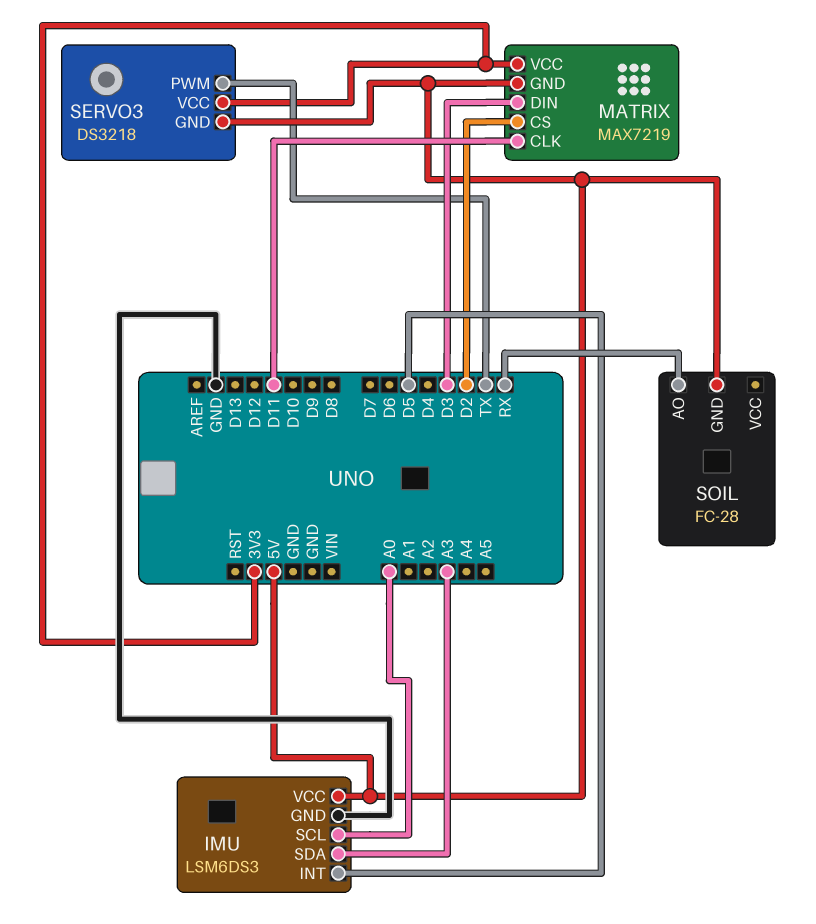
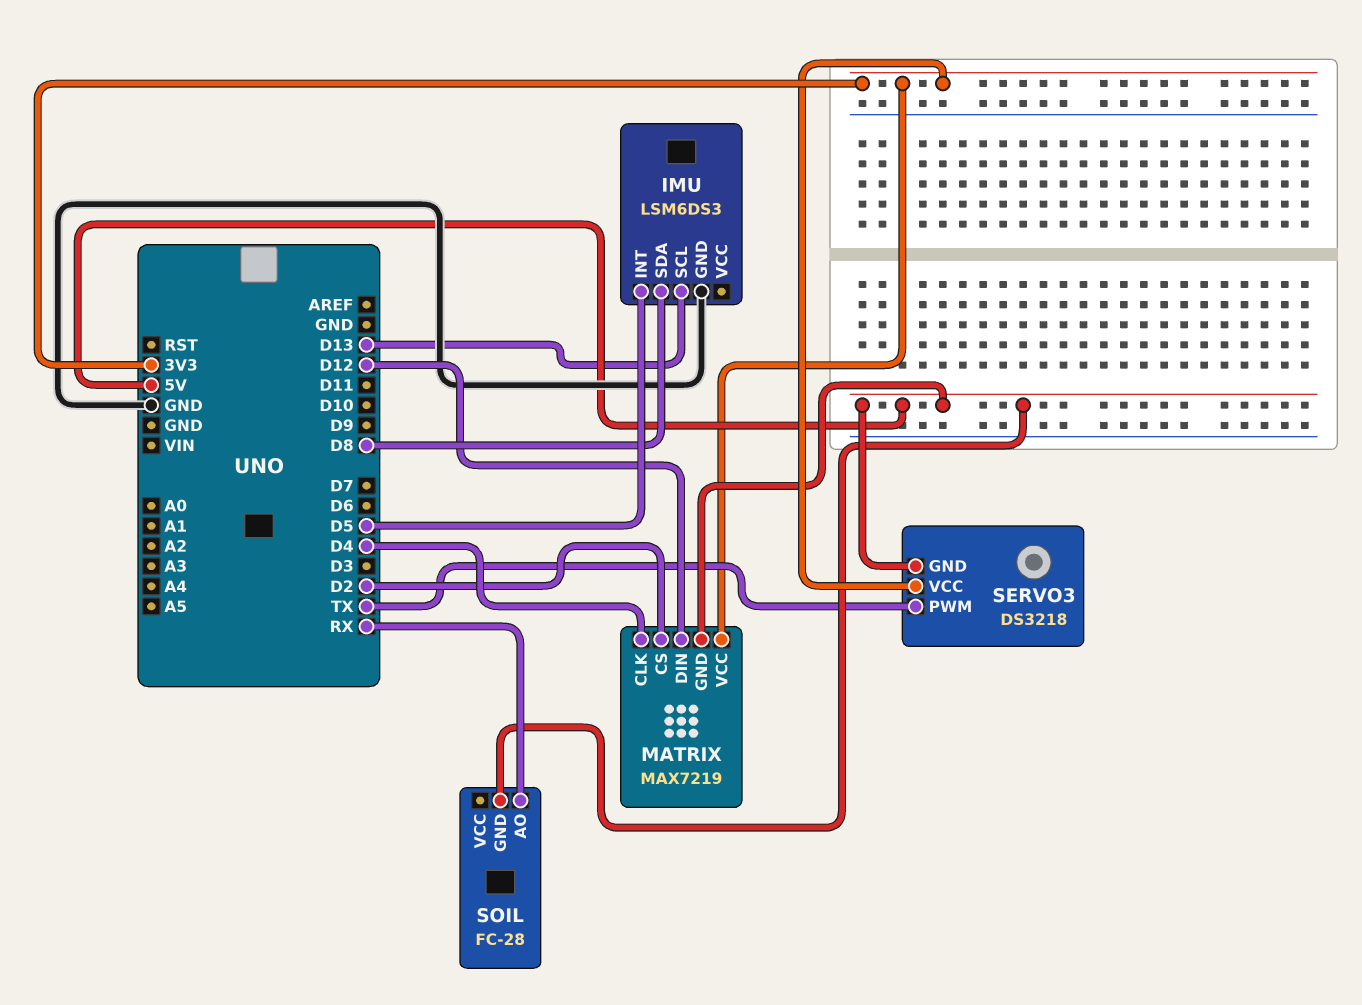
IMU pin SCL: A0 -> D13
IMU pin SDA: A3 -> D8
IMU pin VCC: 5V -> none
MATRIX pin CLK: D11 -> D4
MATRIX pin DIN: D3 -> D12

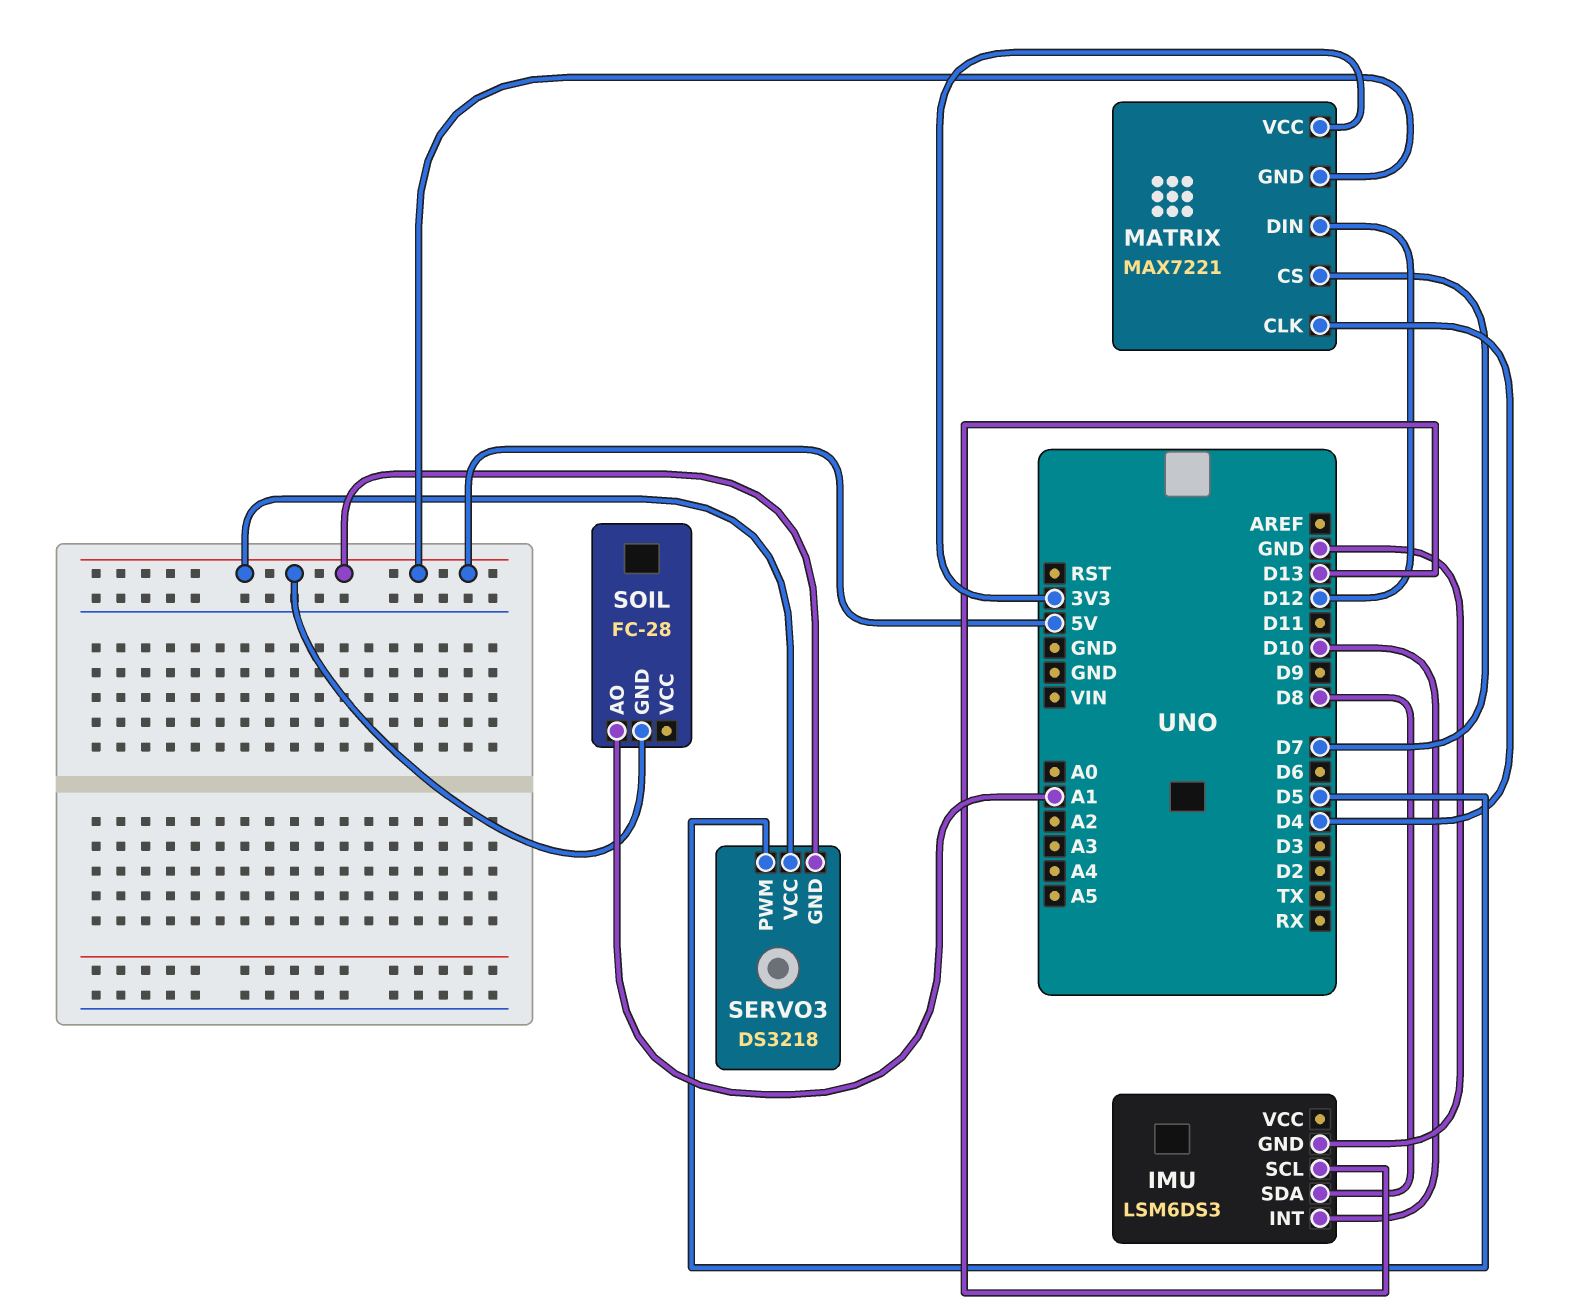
IMU pin INT: D5 -> D10
MATRIX: MAX7219 -> MAX7221
MATRIX pin CS: D2 -> D7
SERVO3 pin PWM: TX -> D5
SERVO3 pin VCC: 3V3 -> 5V
SOIL pin AO: RX -> A1

